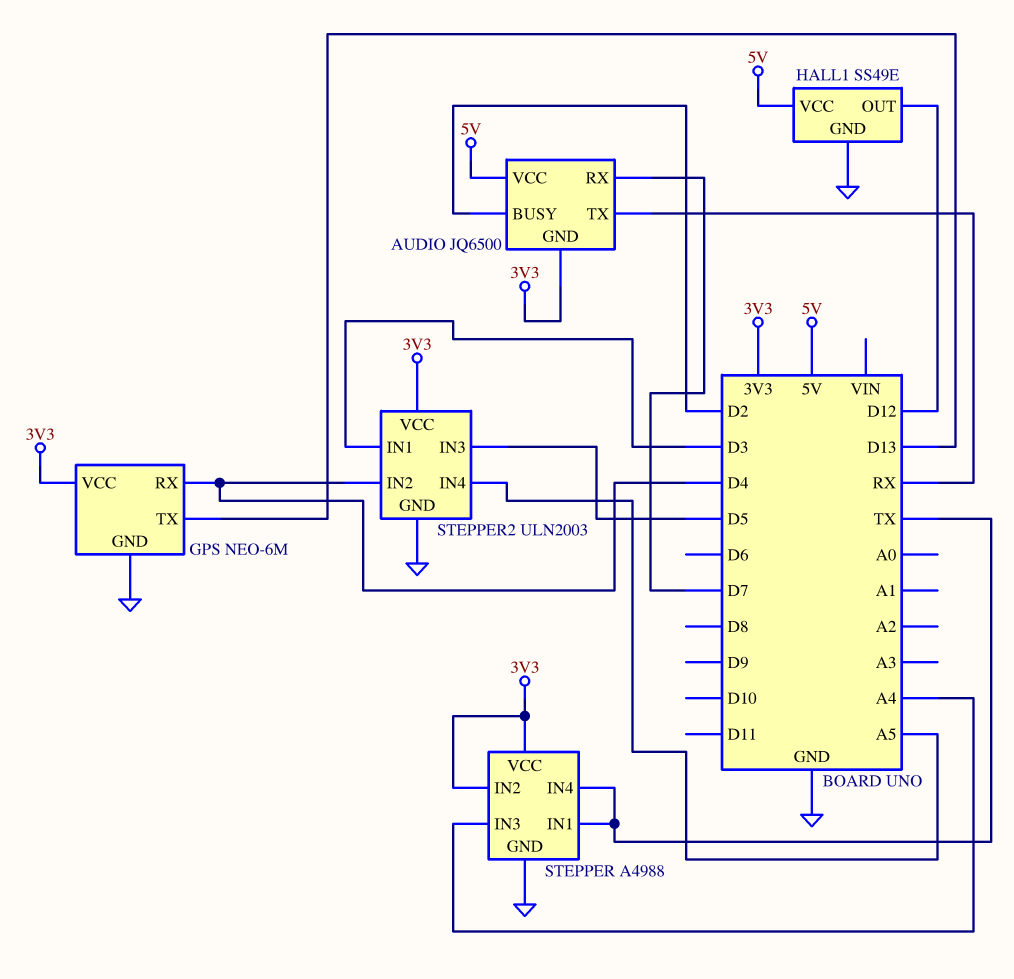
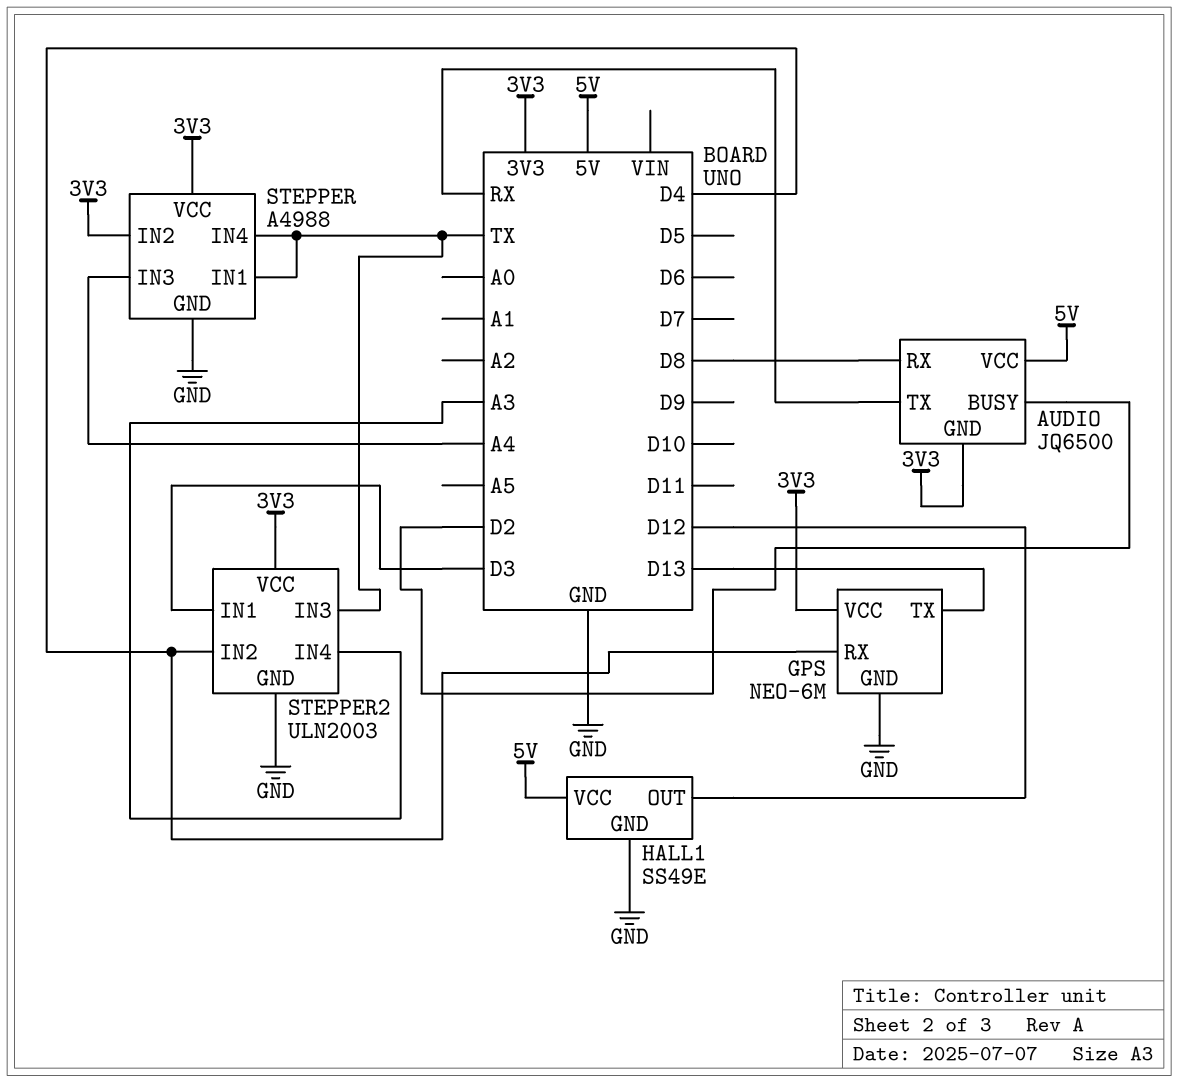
AUDIO pin RX: D7 -> D8
STEPPER2 pin IN3: D5 -> TX
STEPPER2 pin IN4: A5 -> A3

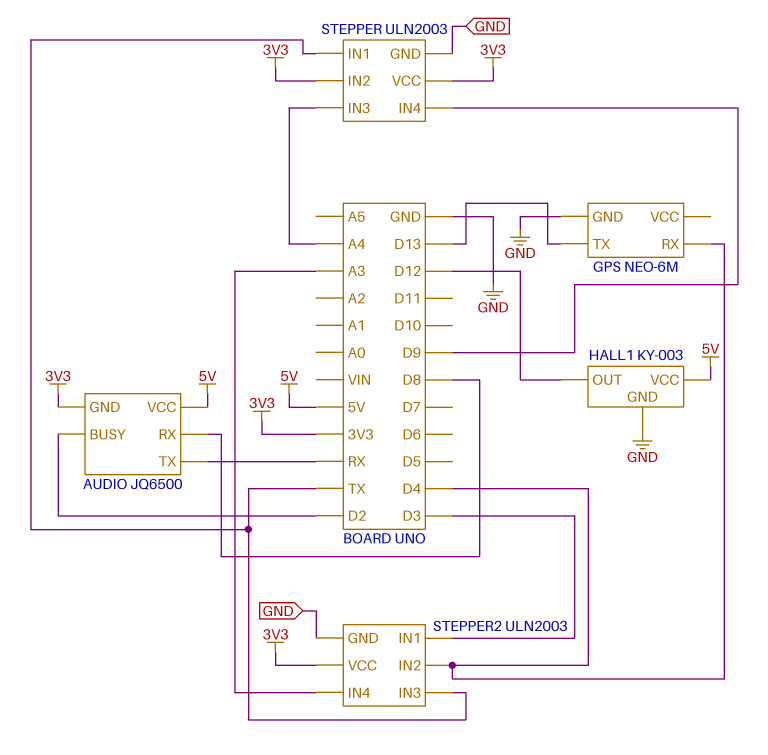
GPS pin VCC: 3V3 -> none
HALL1: SS49E -> KY-003
STEPPER: A4988 -> ULN2003
STEPPER pin IN4: TX -> D9

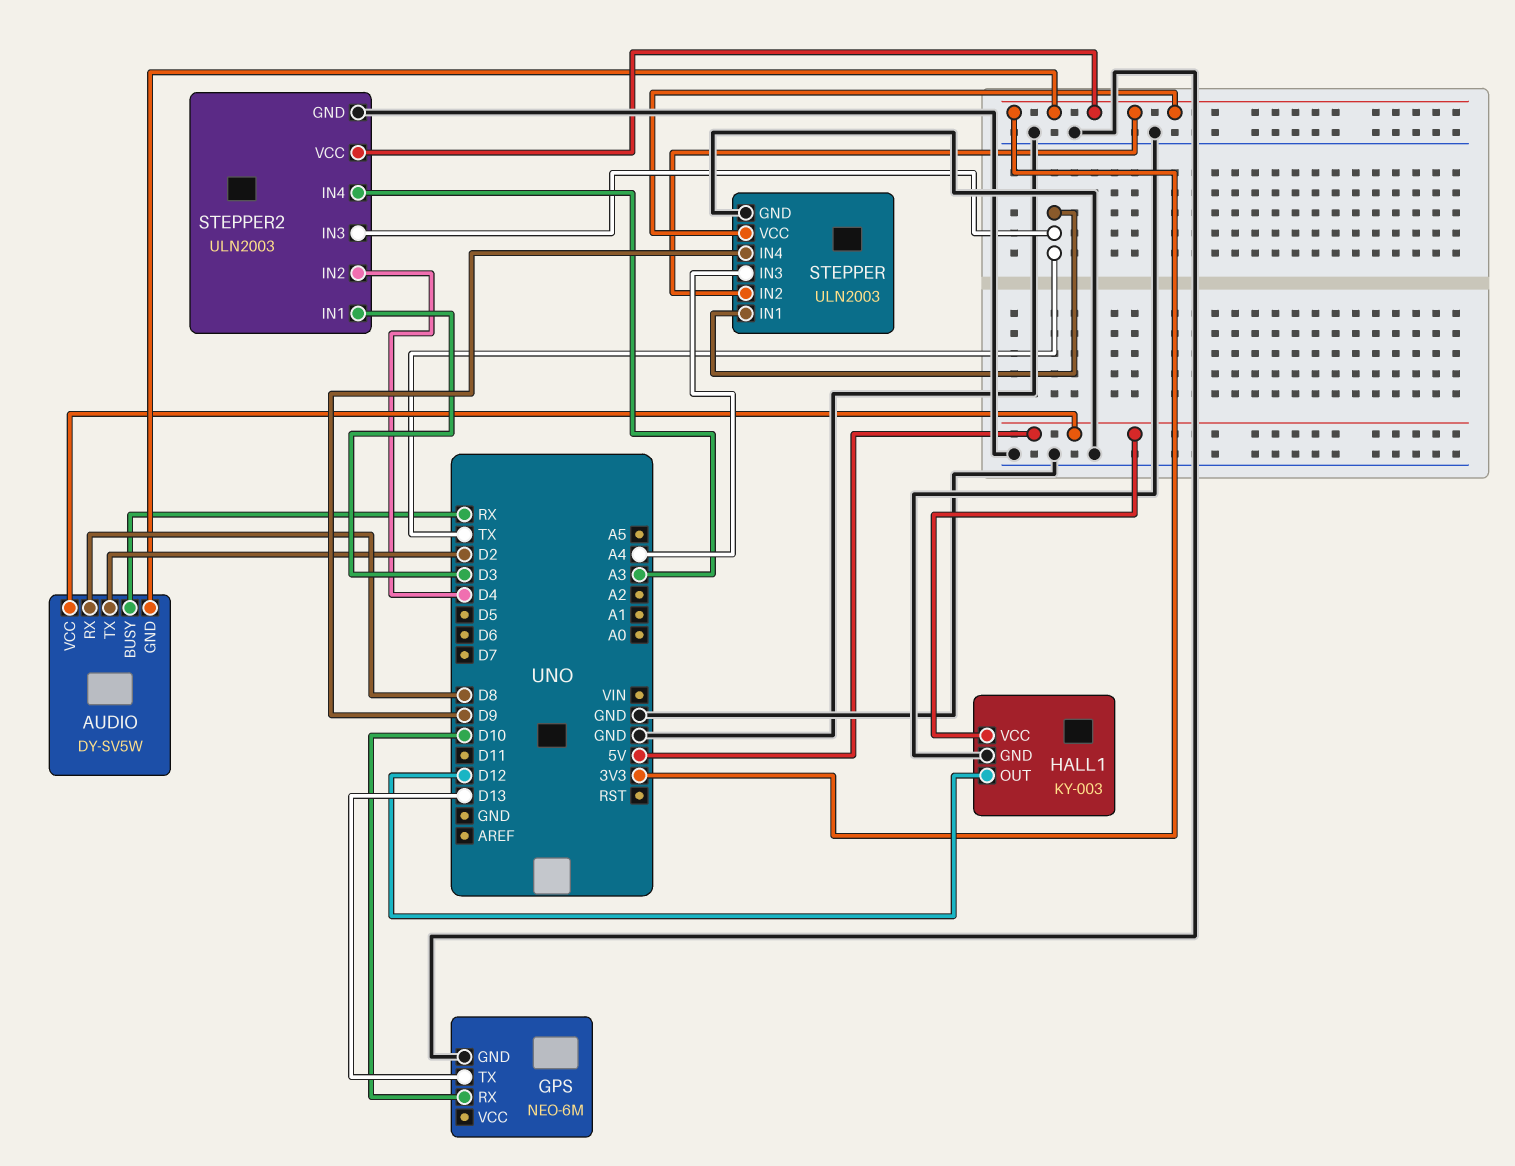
AUDIO: JQ6500 -> DY-SV5W
AUDIO pin BUSY: D2 -> RX
AUDIO pin TX: RX -> D2
GPS pin RX: D4 -> D10

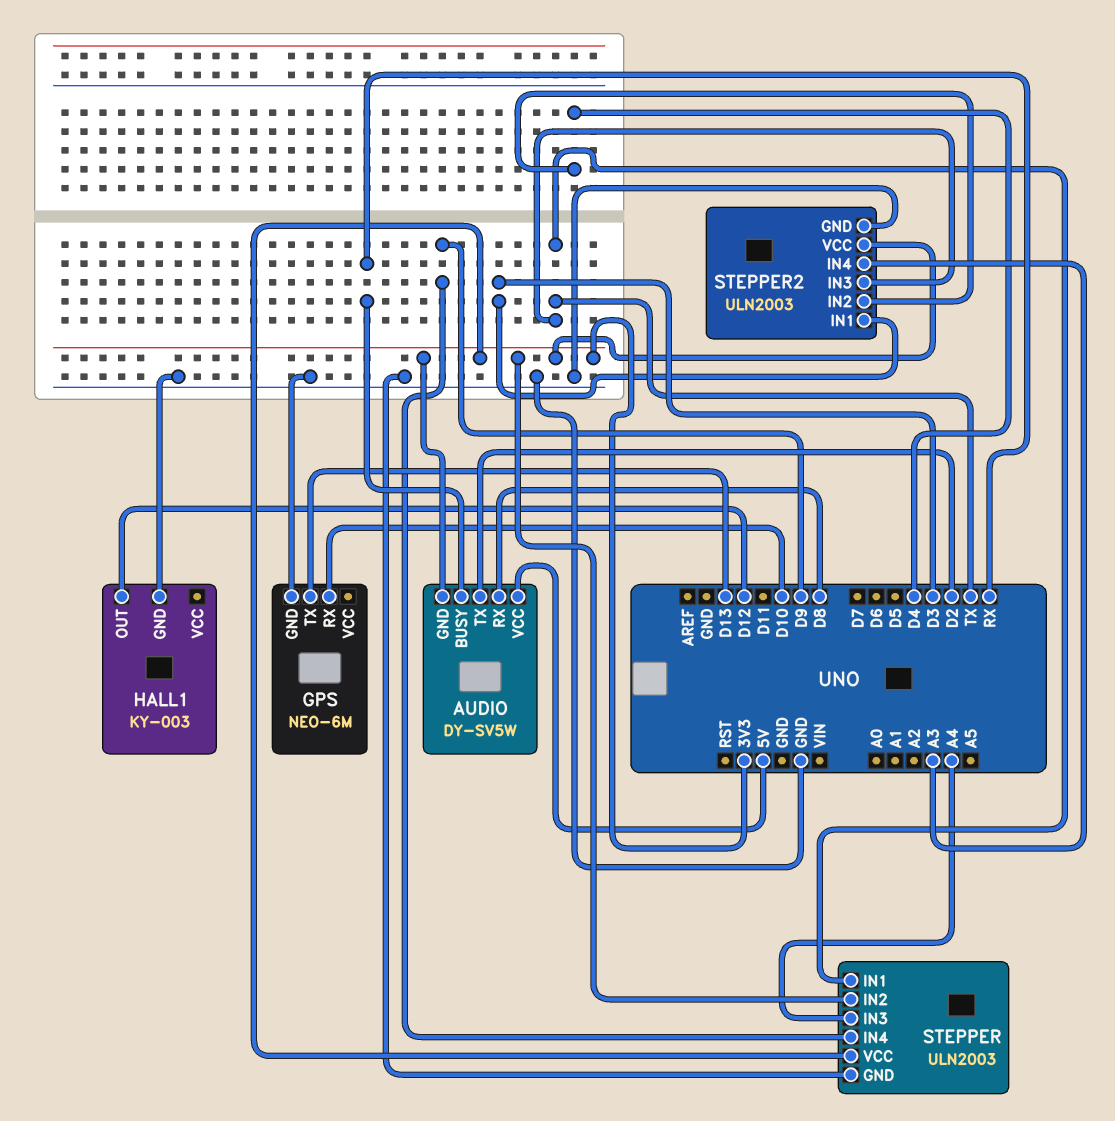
HALL1 pin VCC: 5V -> none

